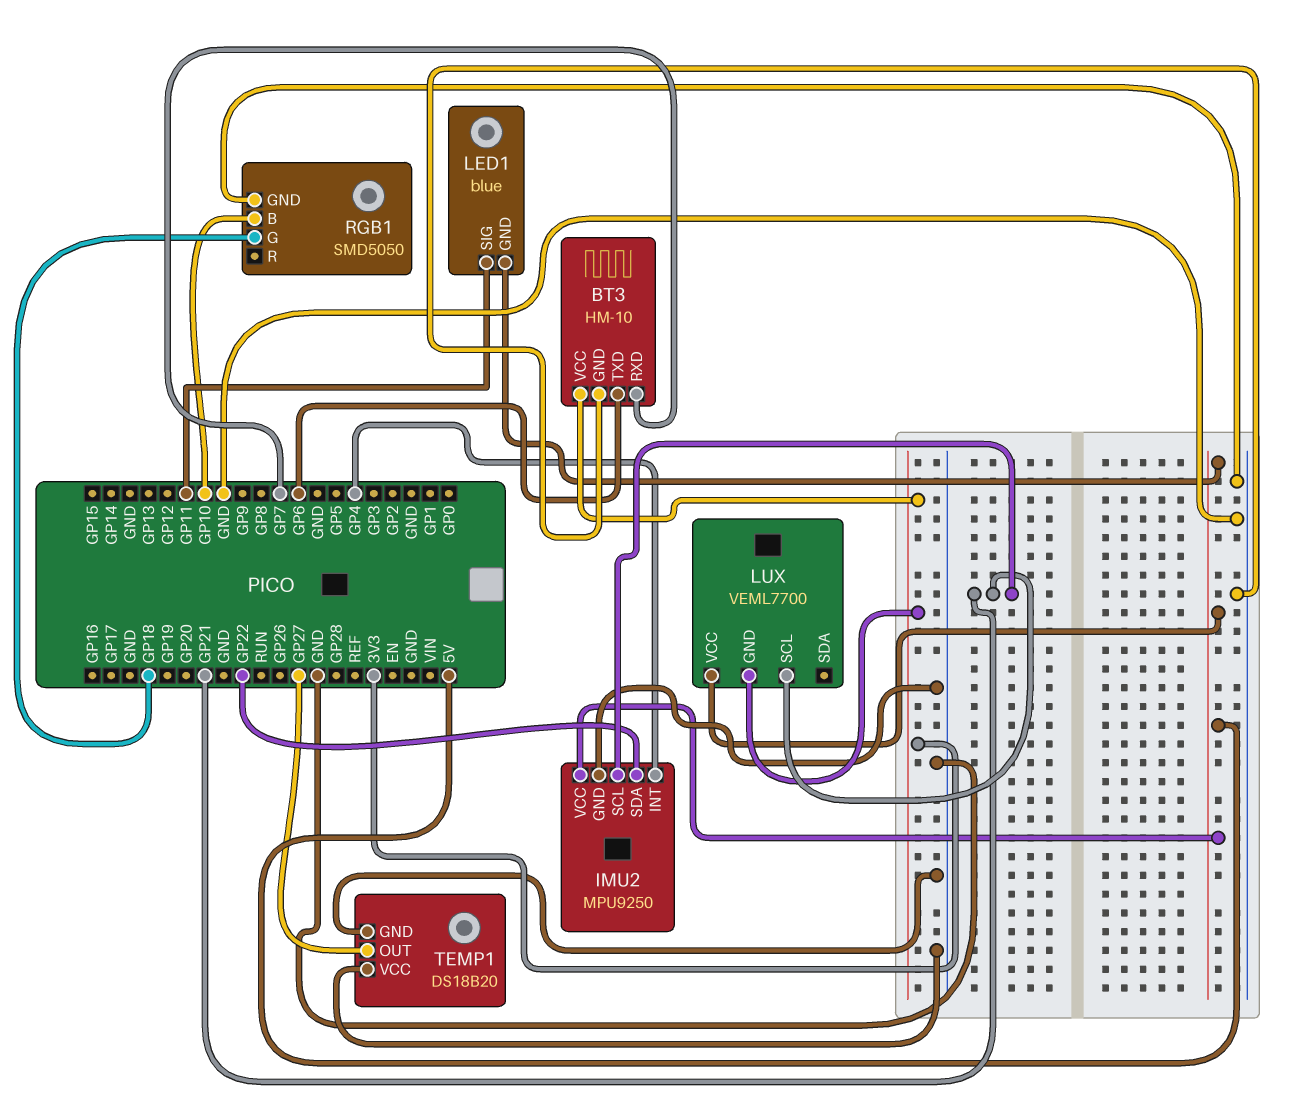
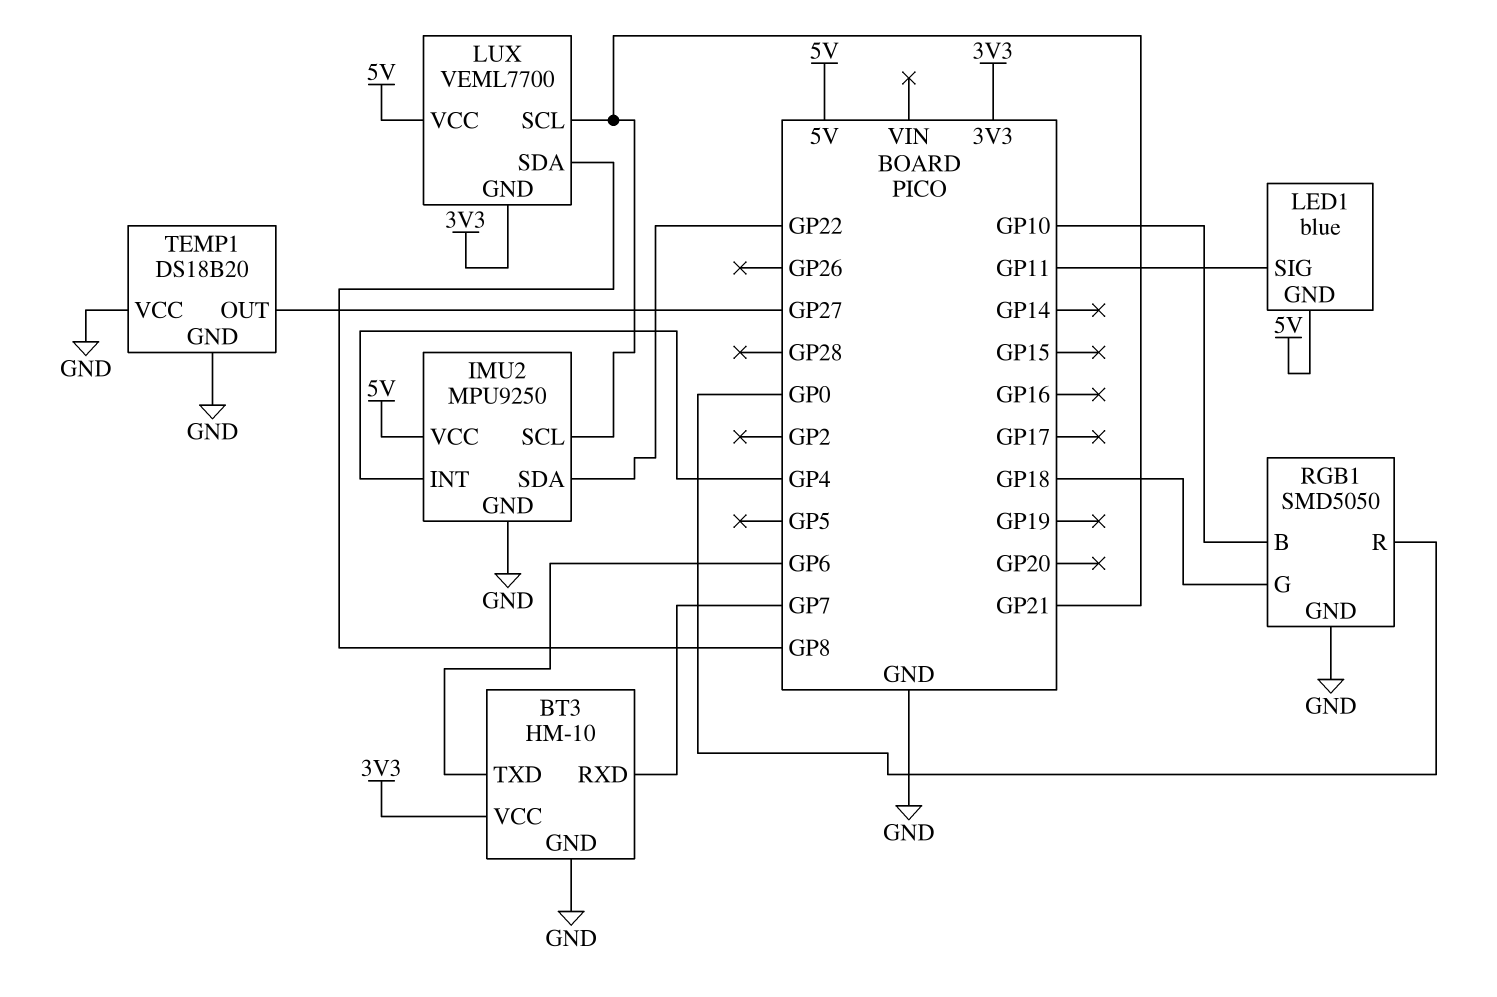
LUX pin SDA: none -> GP8
RGB1 pin R: none -> GP0

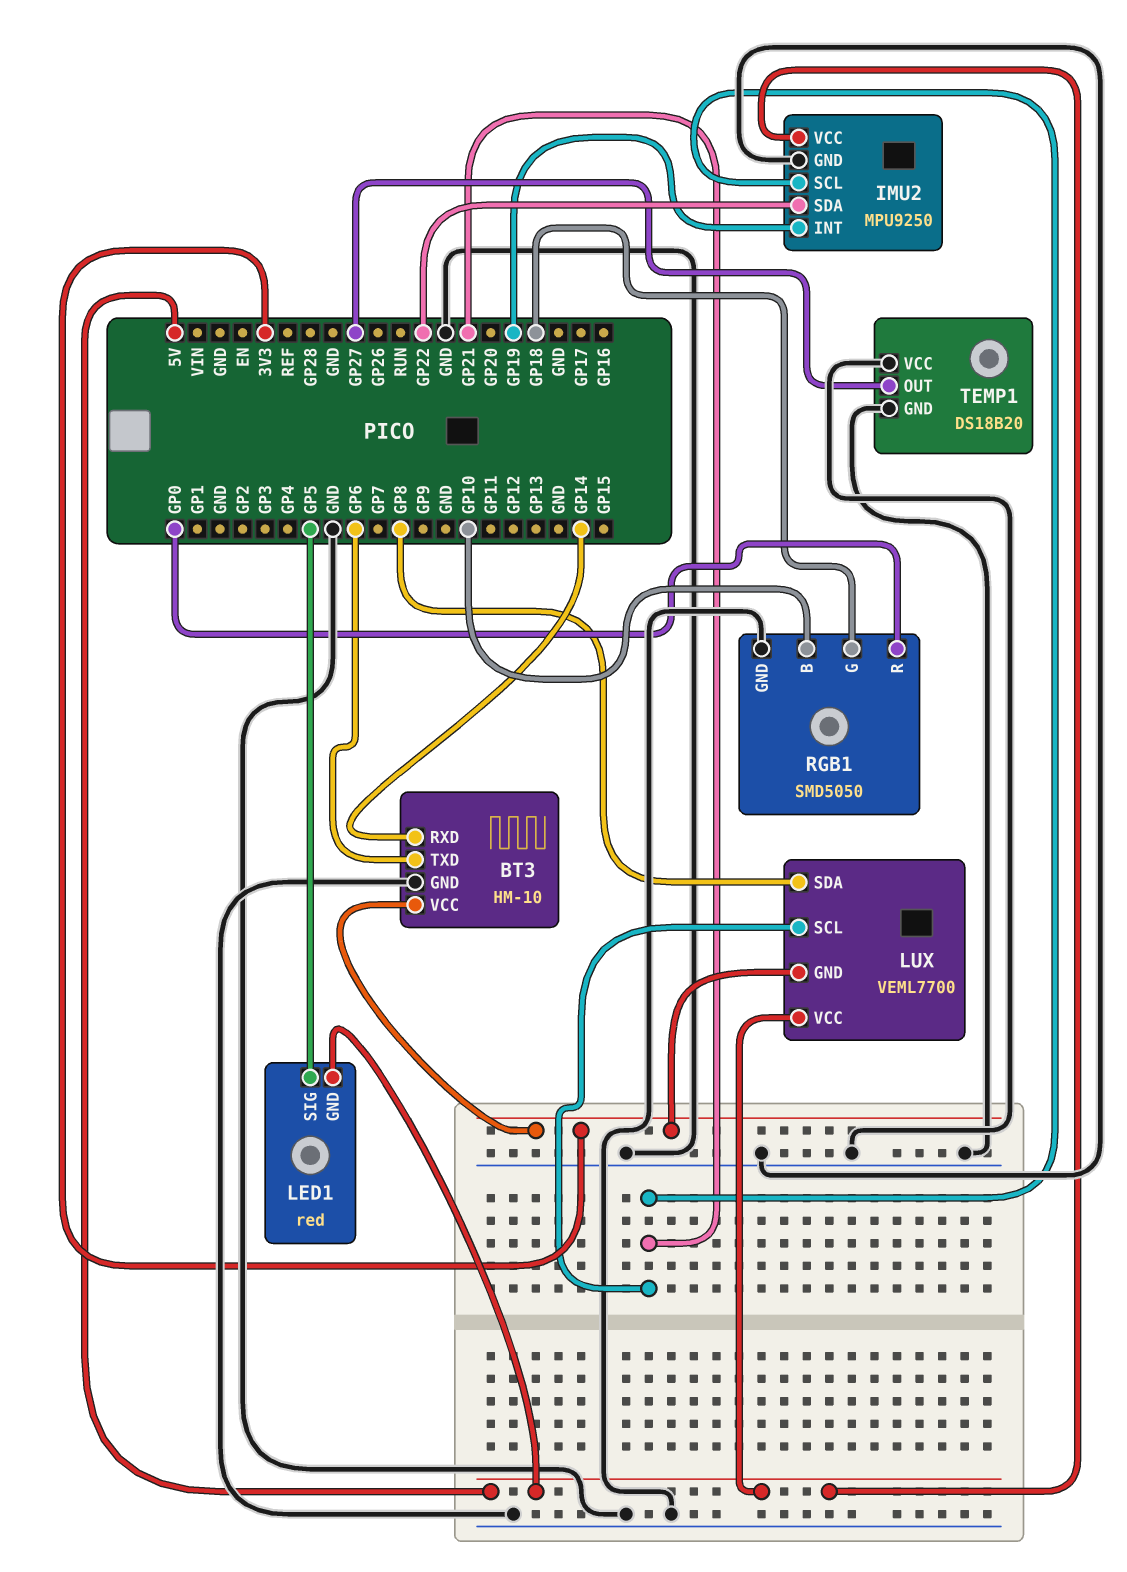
BT3 pin RXD: GP7 -> GP14
IMU2 pin INT: GP4 -> GP19
LED1: blue -> red
LED1 pin SIG: GP11 -> GP5

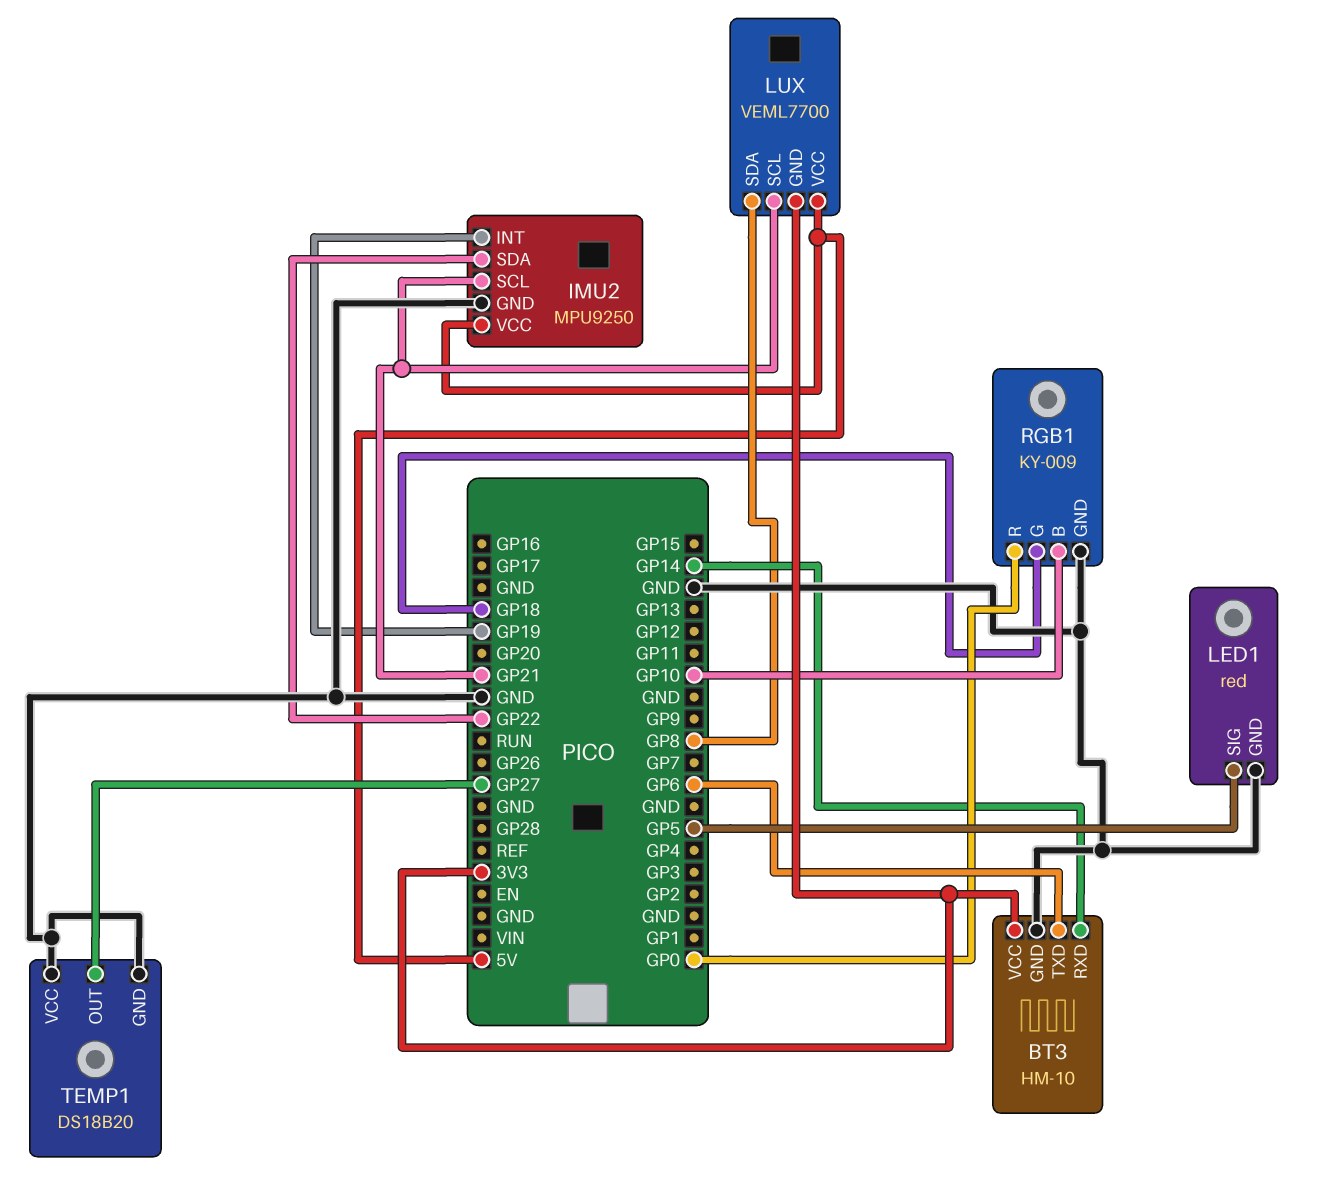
LED1 pin GND: 5V -> GND
RGB1: SMD5050 -> KY-009

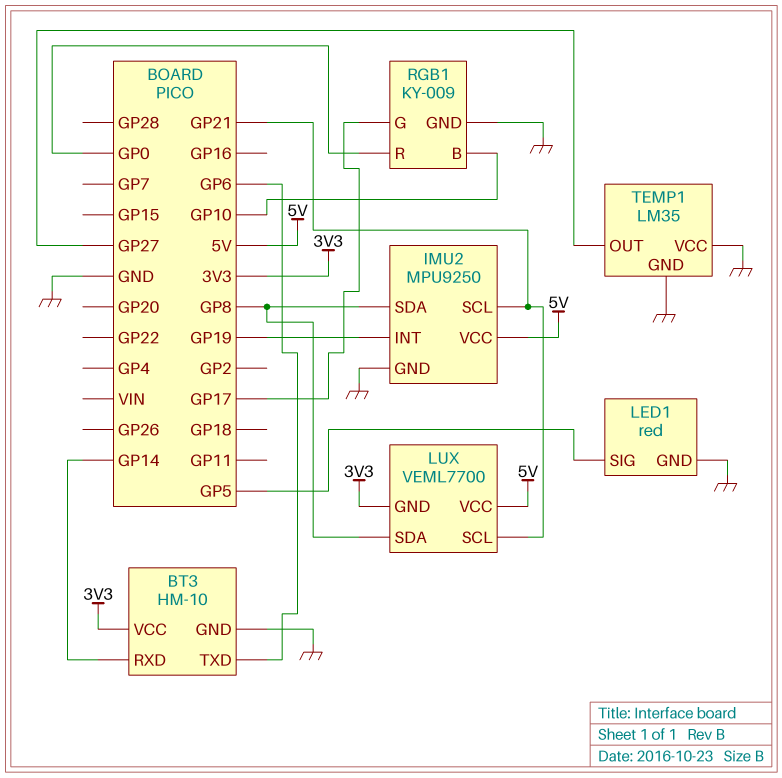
IMU2 pin SDA: GP22 -> GP8
RGB1 pin G: GP18 -> GP17
TEMP1: DS18B20 -> LM35

